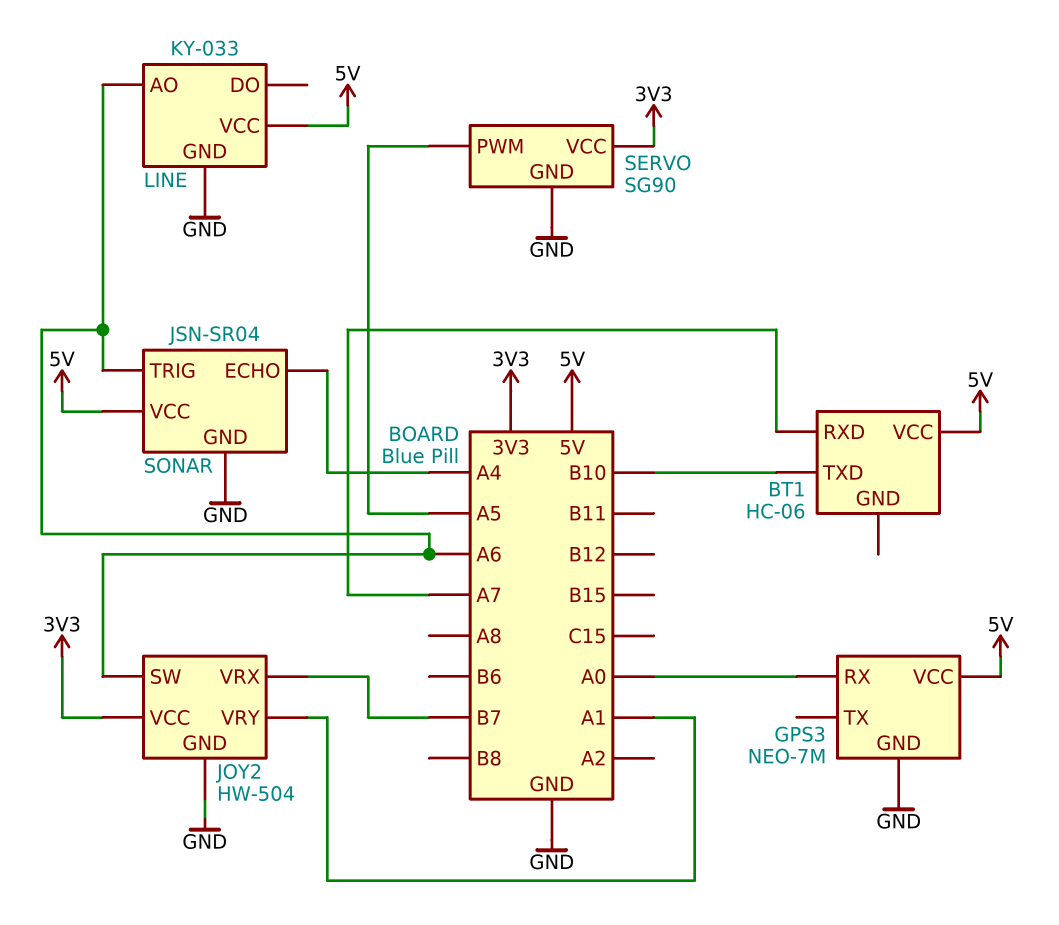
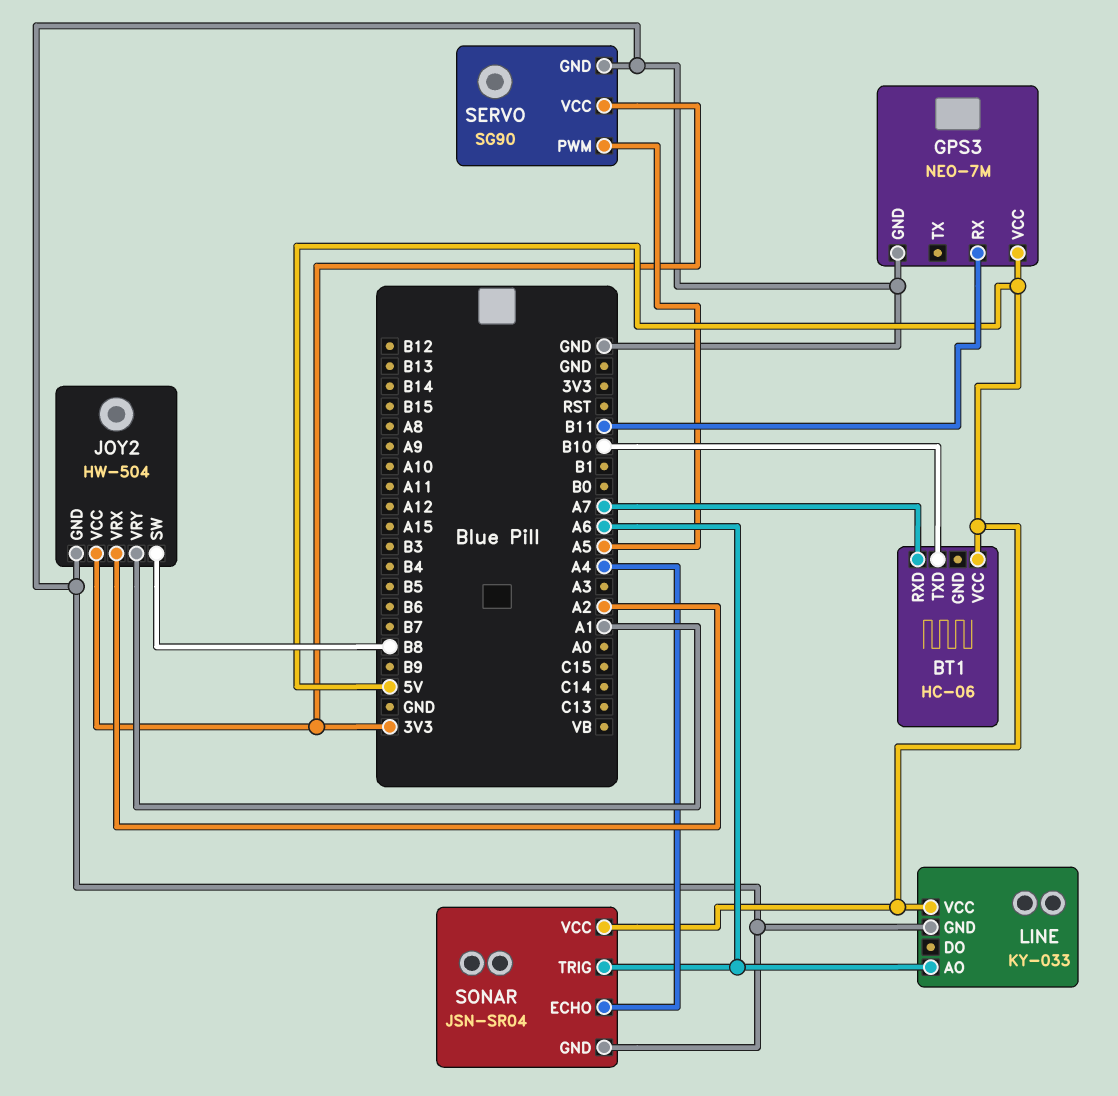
GPS3 pin RX: A0 -> B11
JOY2 pin SW: A6 -> B8
JOY2 pin VRX: B7 -> A2

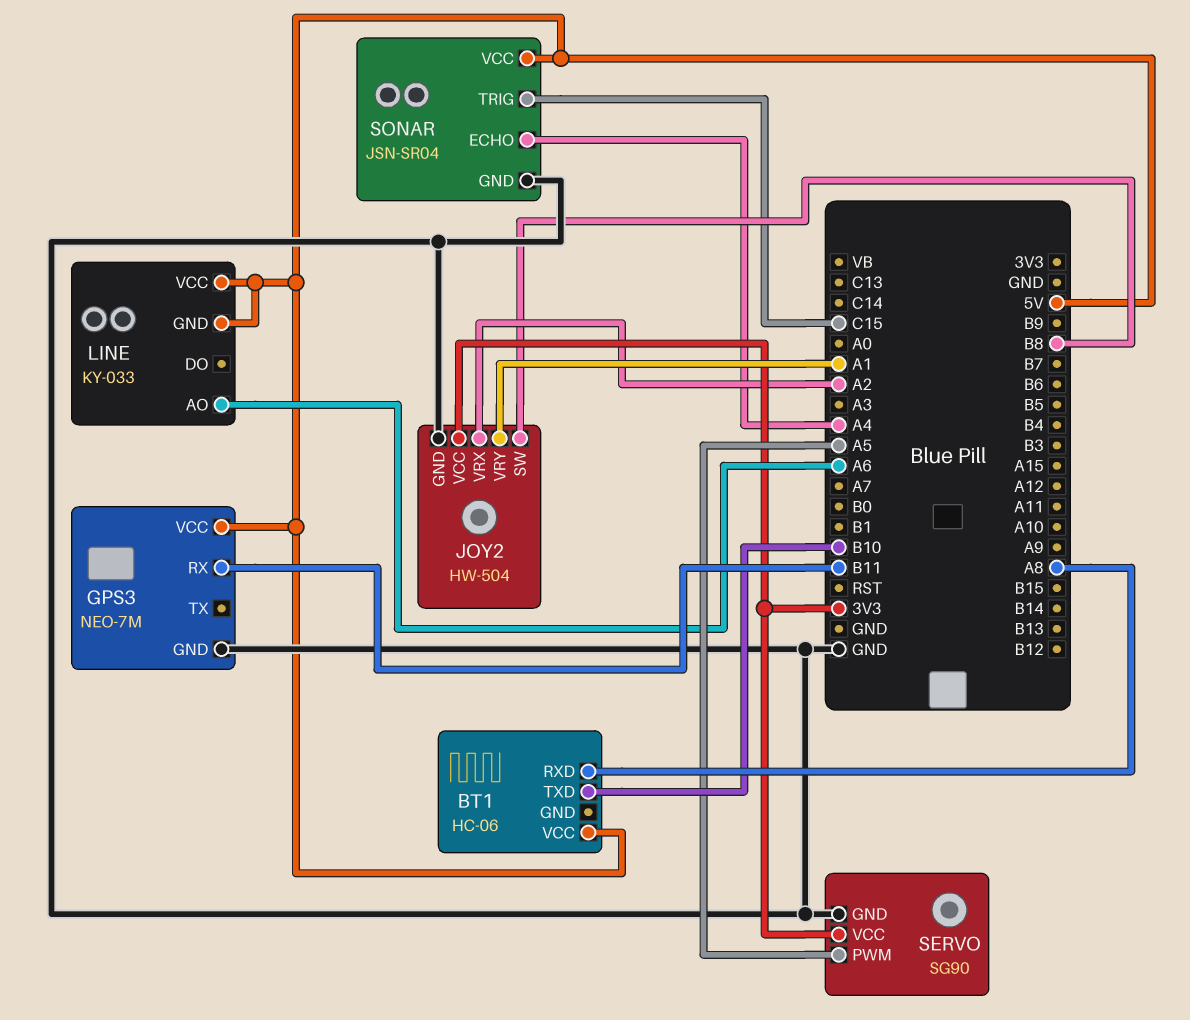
BT1 pin RXD: A7 -> A8
LINE pin GND: GND -> 5V
SONAR pin TRIG: A6 -> C15

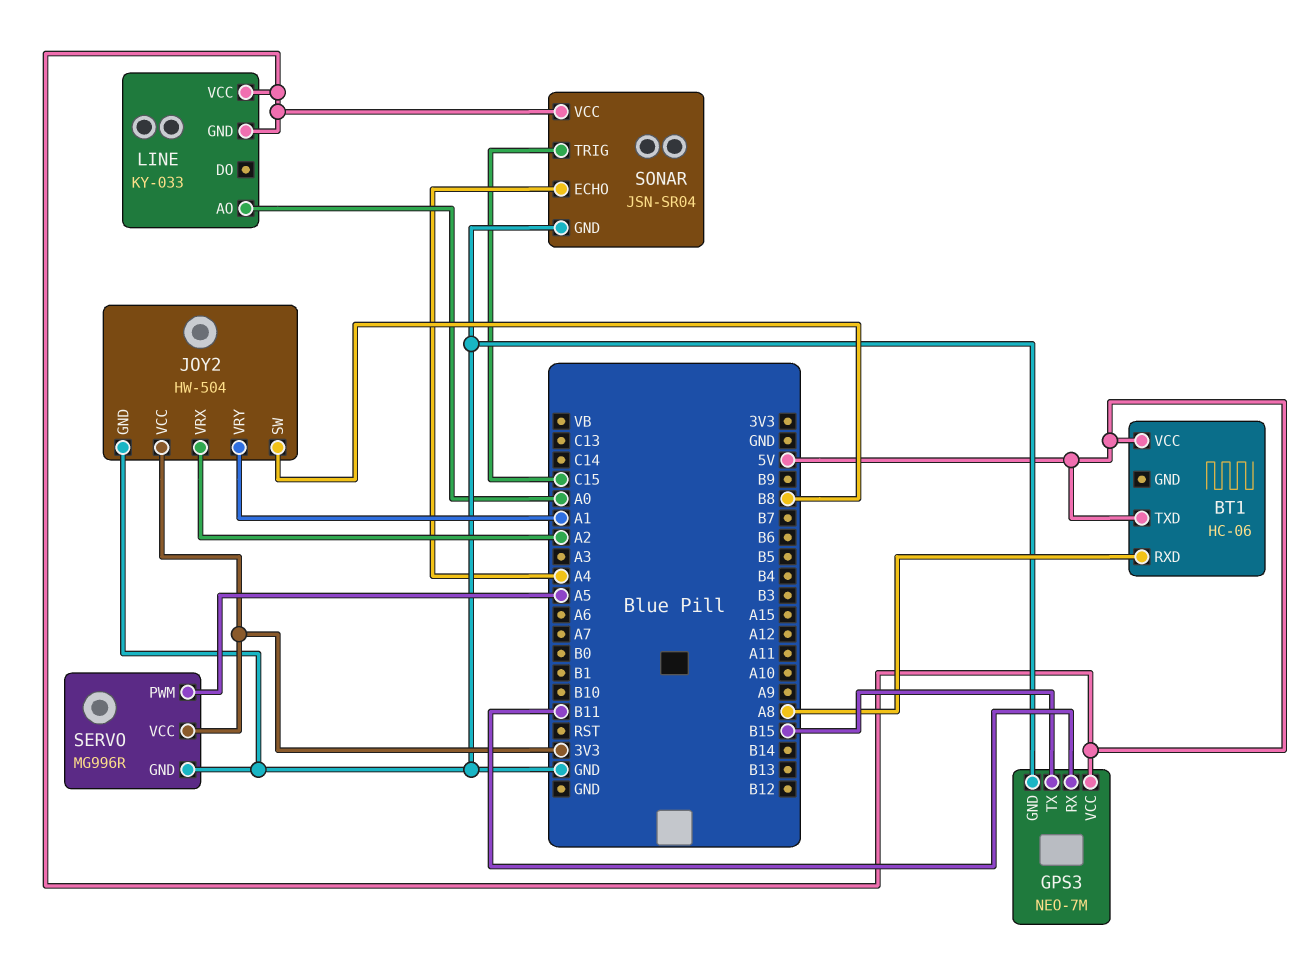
BT1 pin TXD: B10 -> 5V
GPS3 pin TX: none -> B15
LINE pin AO: A6 -> A0
SERVO: SG90 -> MG996R

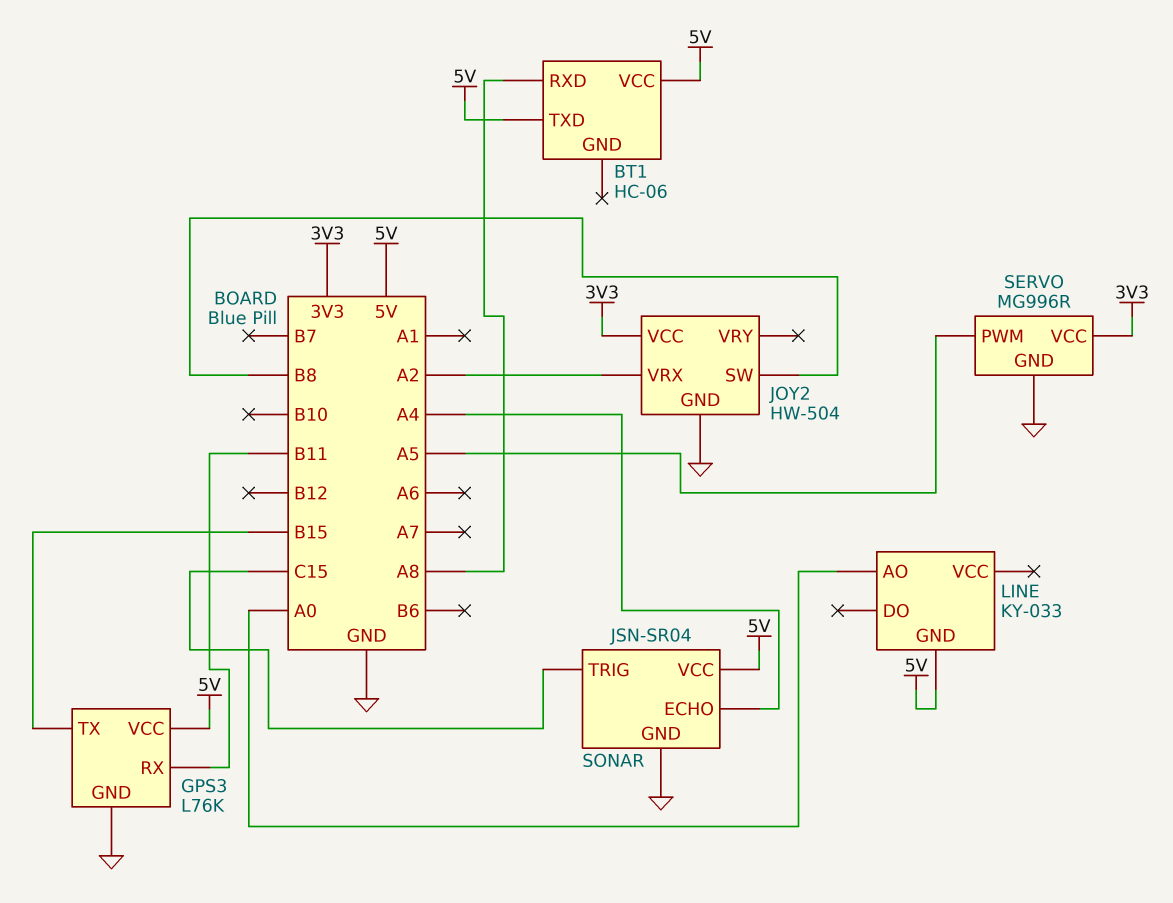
GPS3: NEO-7M -> L76K
JOY2 pin VRY: A1 -> none
LINE pin VCC: 5V -> none

